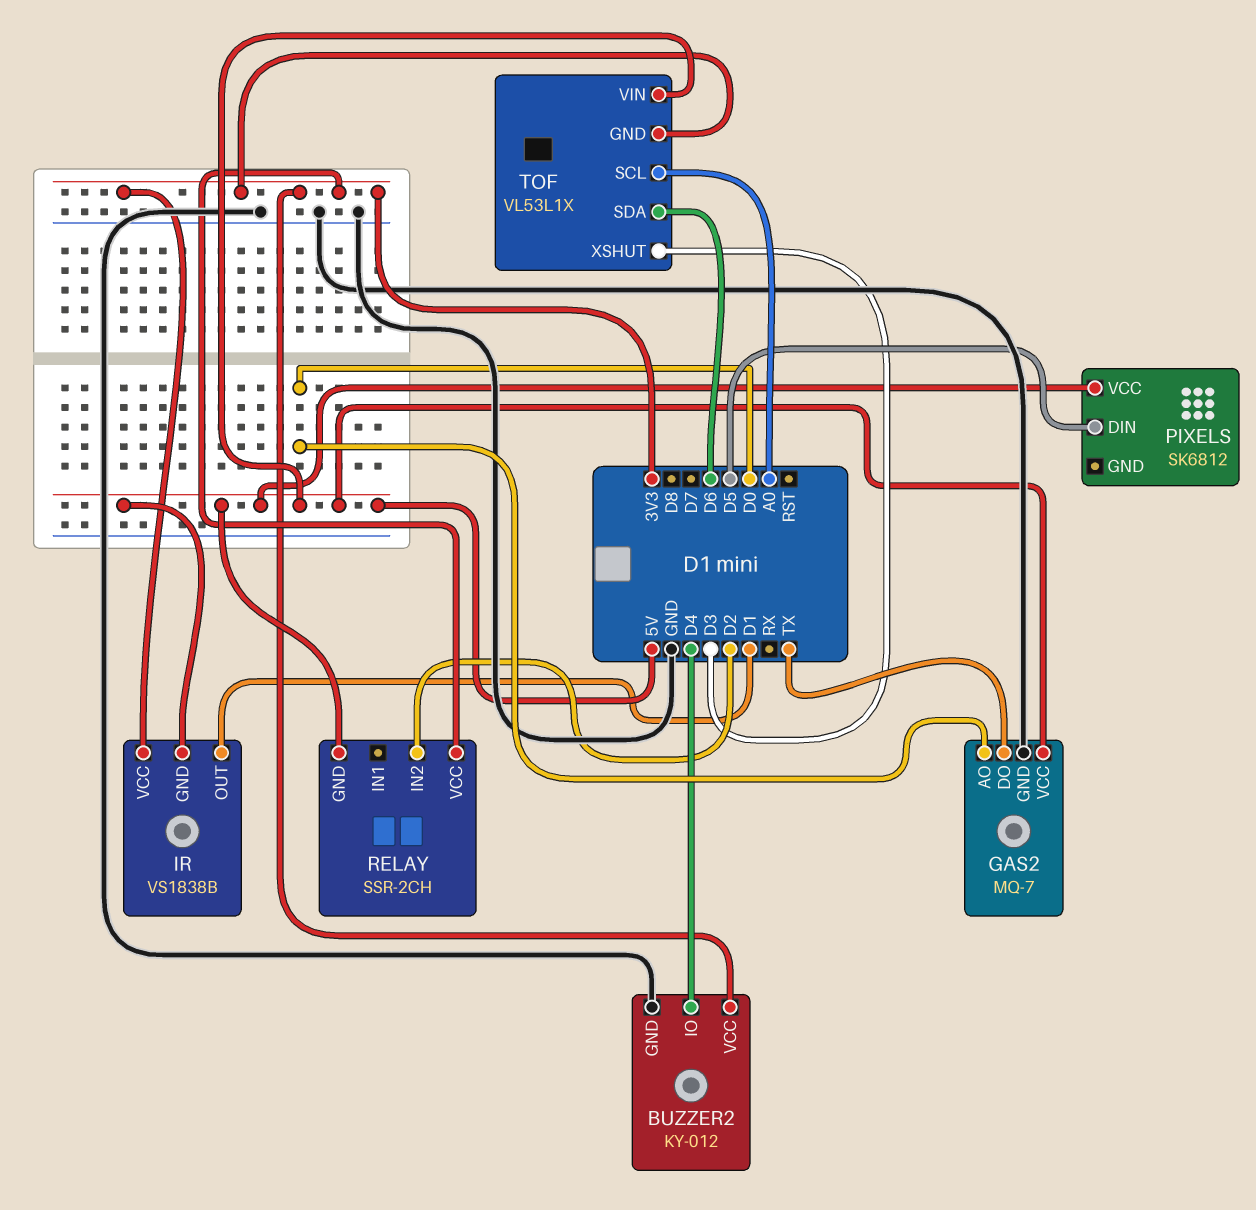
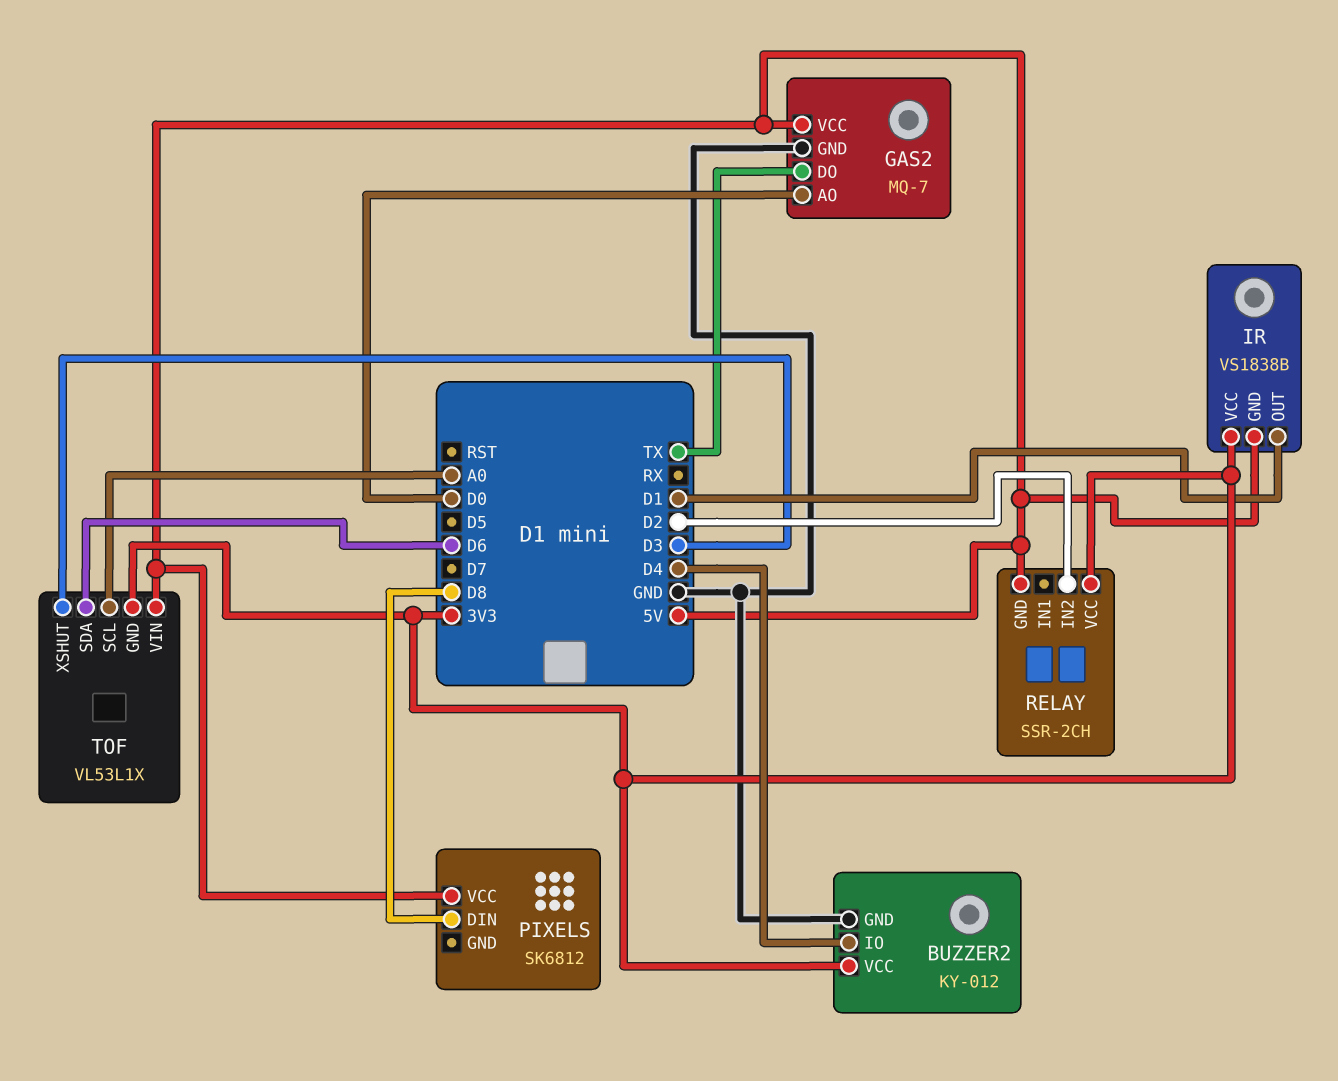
PIXELS pin DIN: D5 -> D8

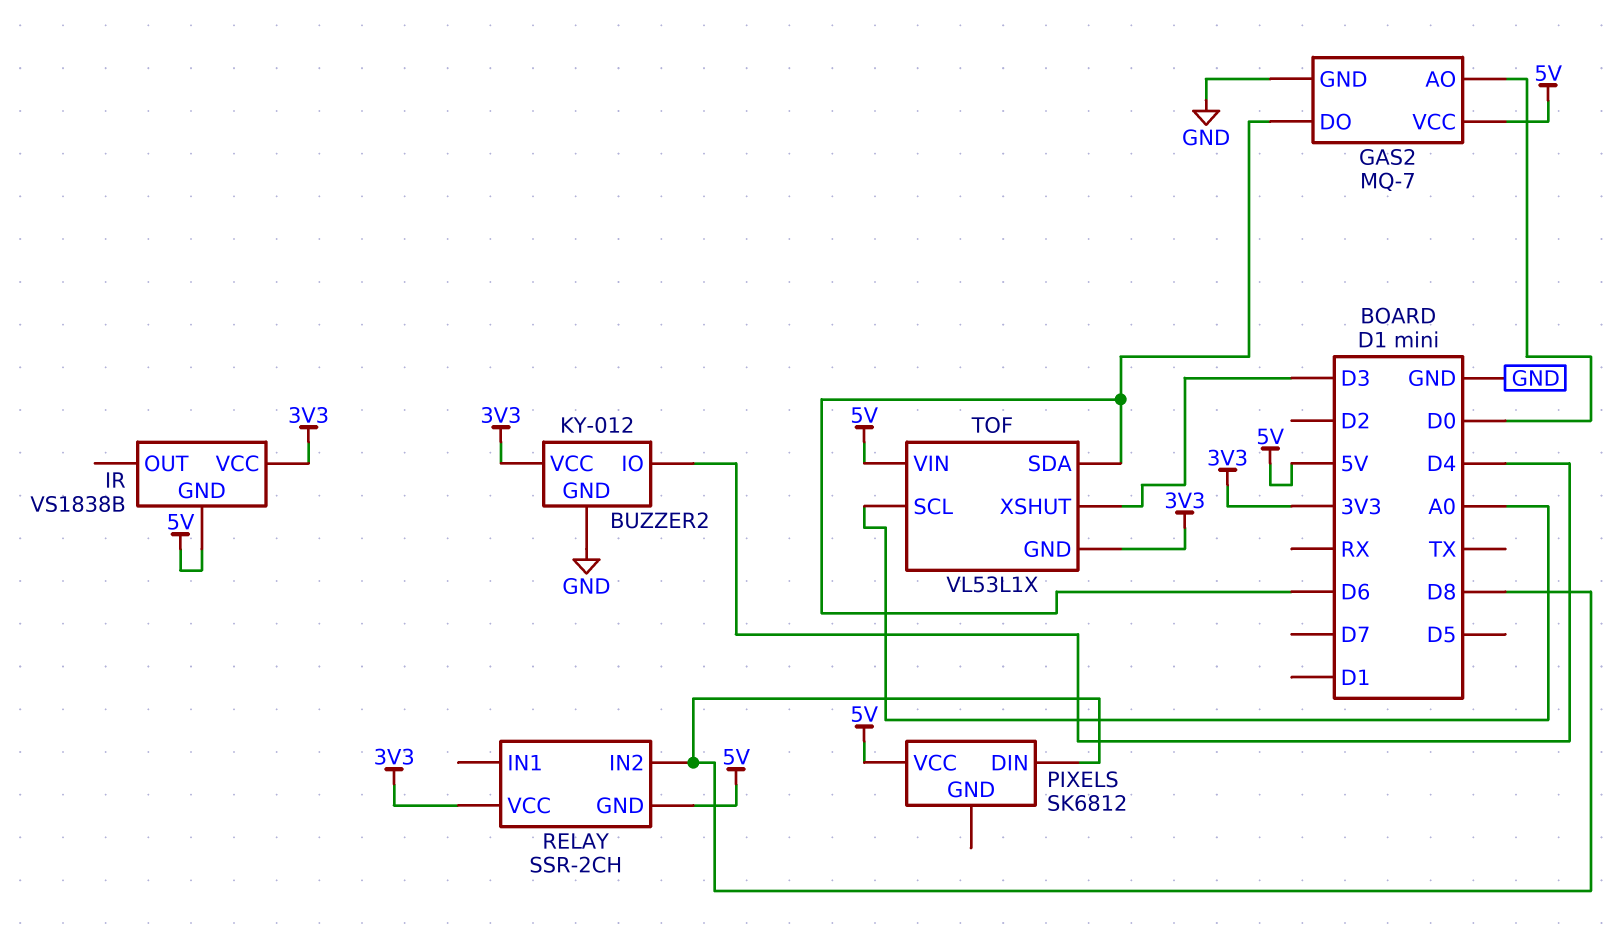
GAS2 pin DO: TX -> D6
IR pin OUT: D1 -> none
RELAY pin IN2: D2 -> D8

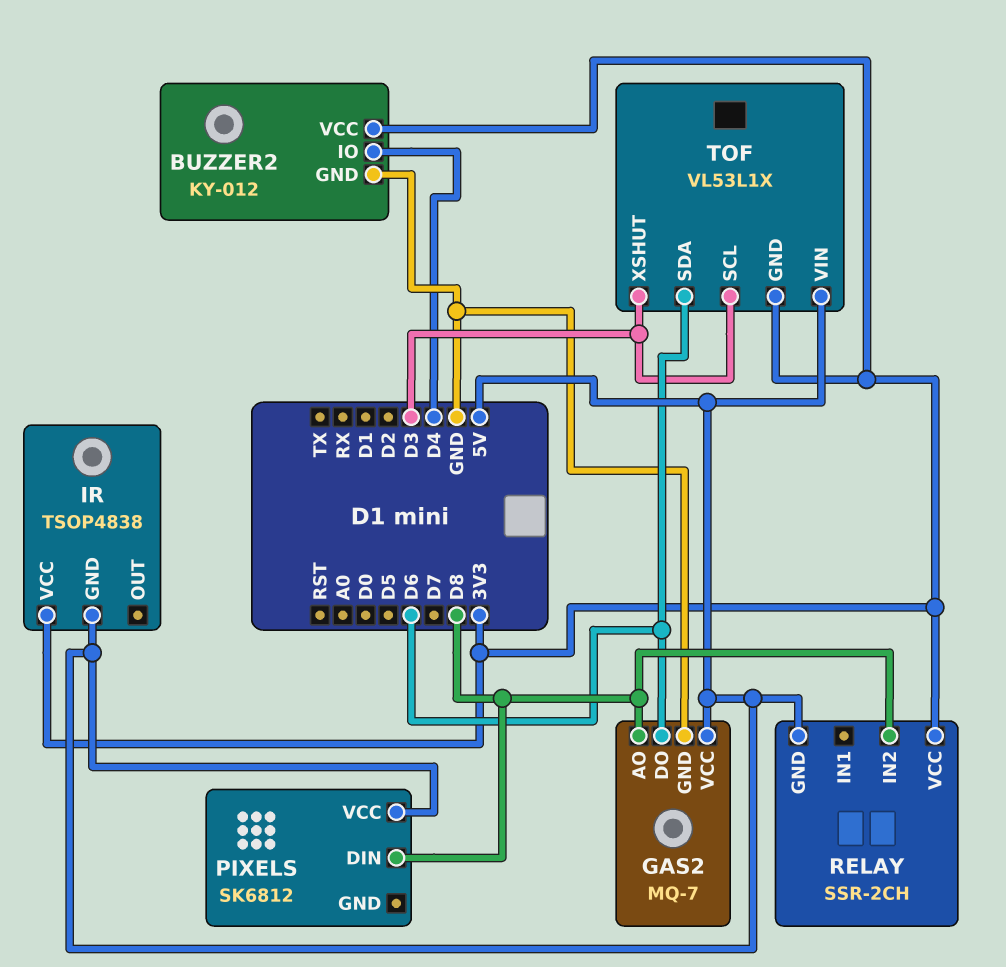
GAS2 pin AO: D0 -> D8
IR: VS1838B -> TSOP4838
TOF pin SCL: A0 -> D3

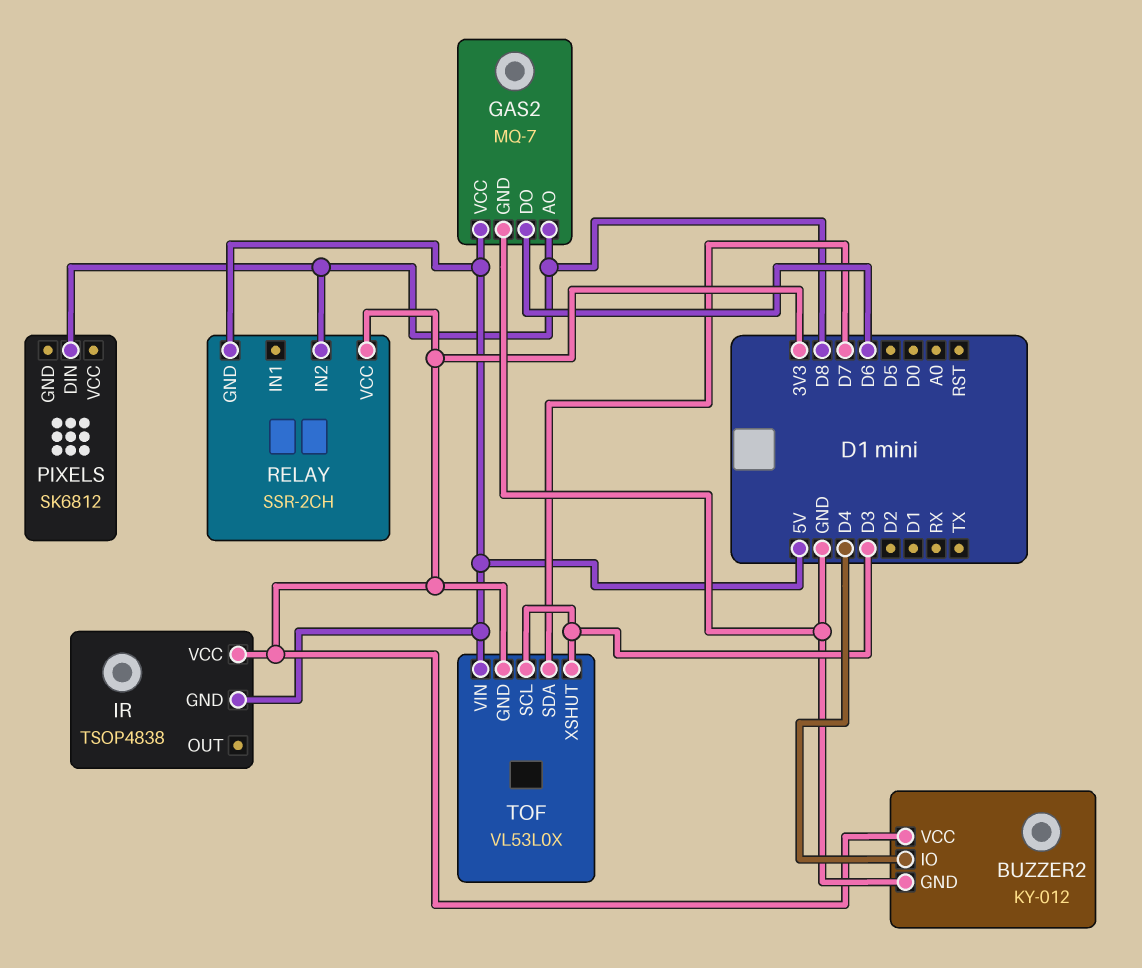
PIXELS pin VCC: 5V -> none
TOF: VL53L1X -> VL53L0X
TOF pin SDA: D6 -> D7

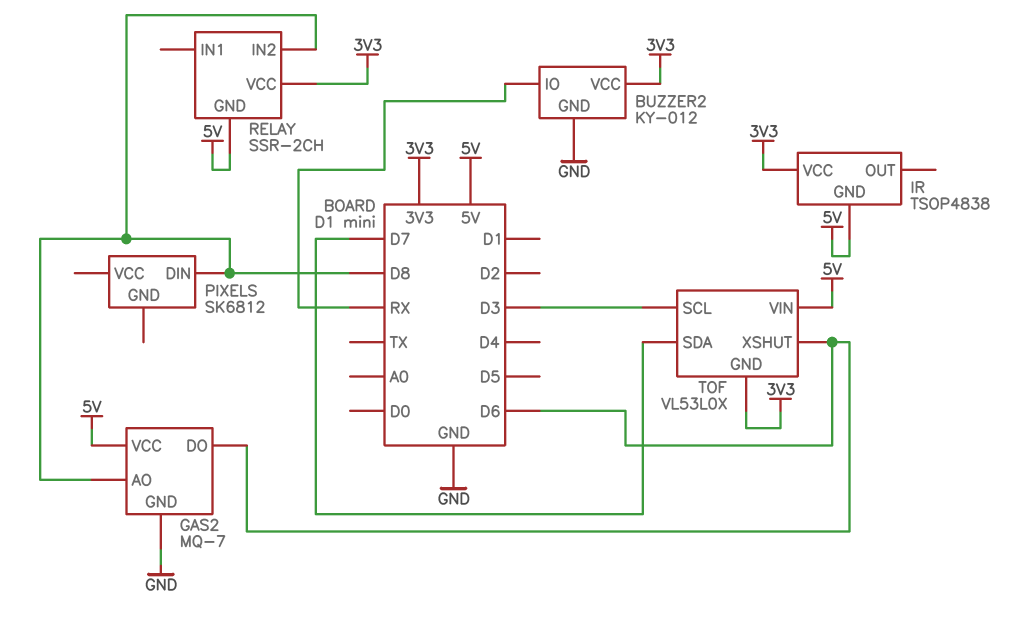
BUZZER2 pin IO: D4 -> RX
TOF pin XSHUT: D3 -> D6

